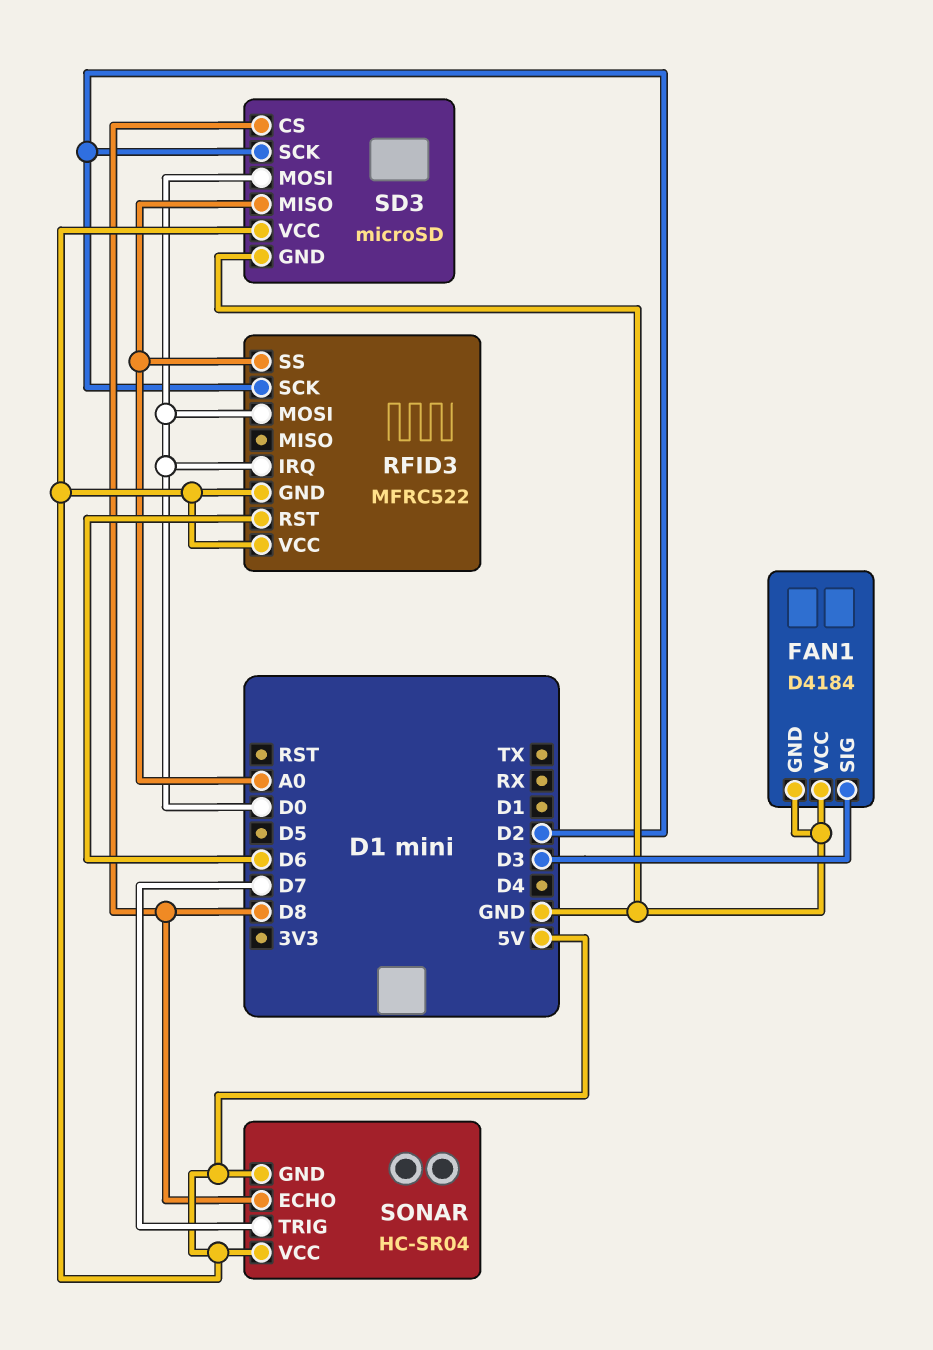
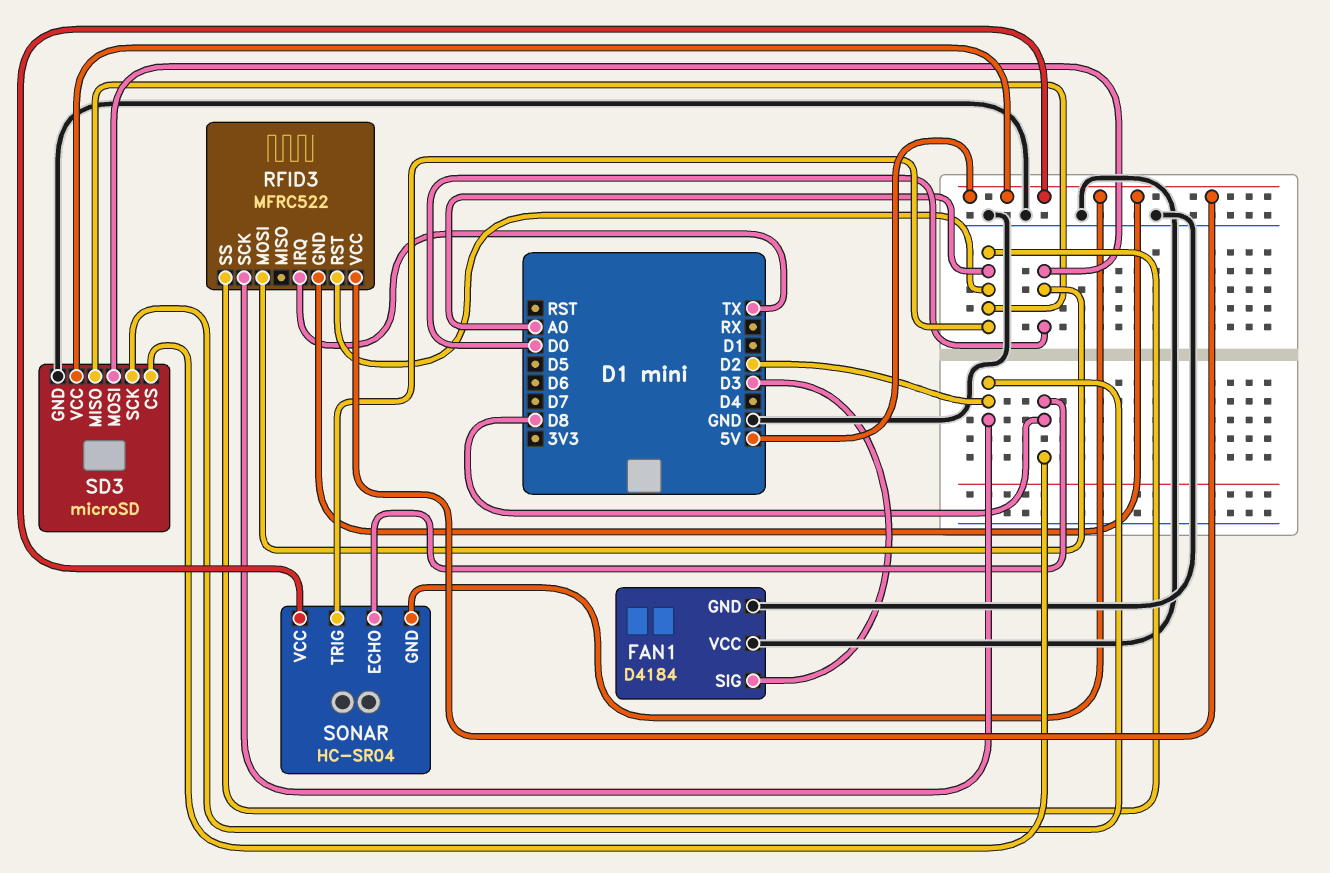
RFID3 pin IRQ: D0 -> TX
RFID3 pin RST: D6 -> A0
SONAR pin TRIG: D7 -> A0

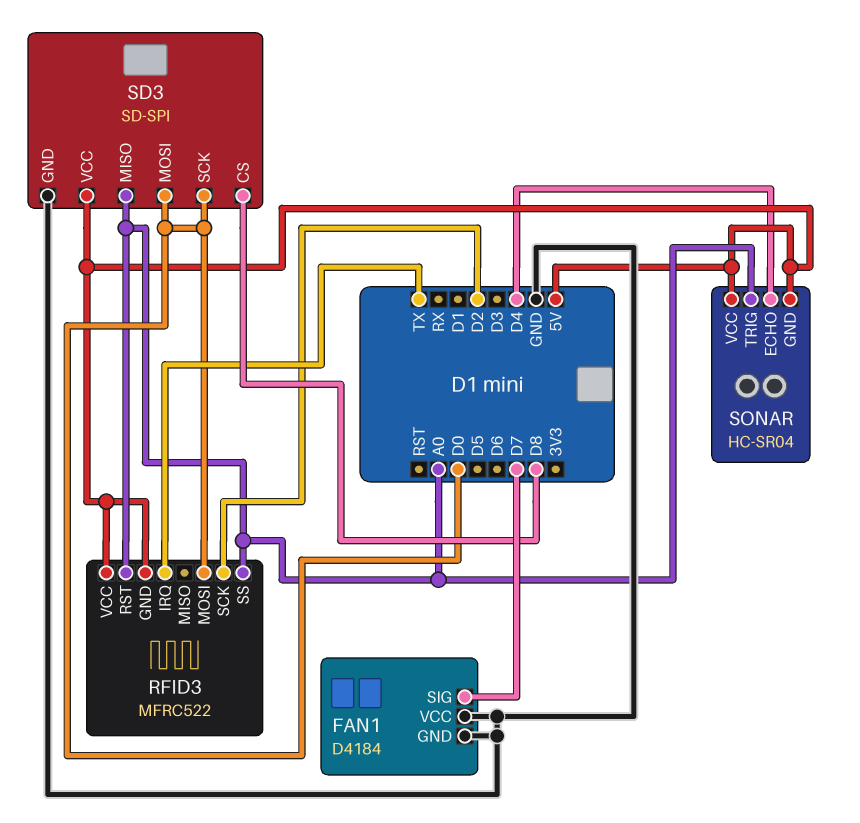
FAN1 pin SIG: D3 -> D7
SD3: microSD -> SD-SPI
SD3 pin SCK: D2 -> D0
SONAR pin ECHO: D8 -> D4

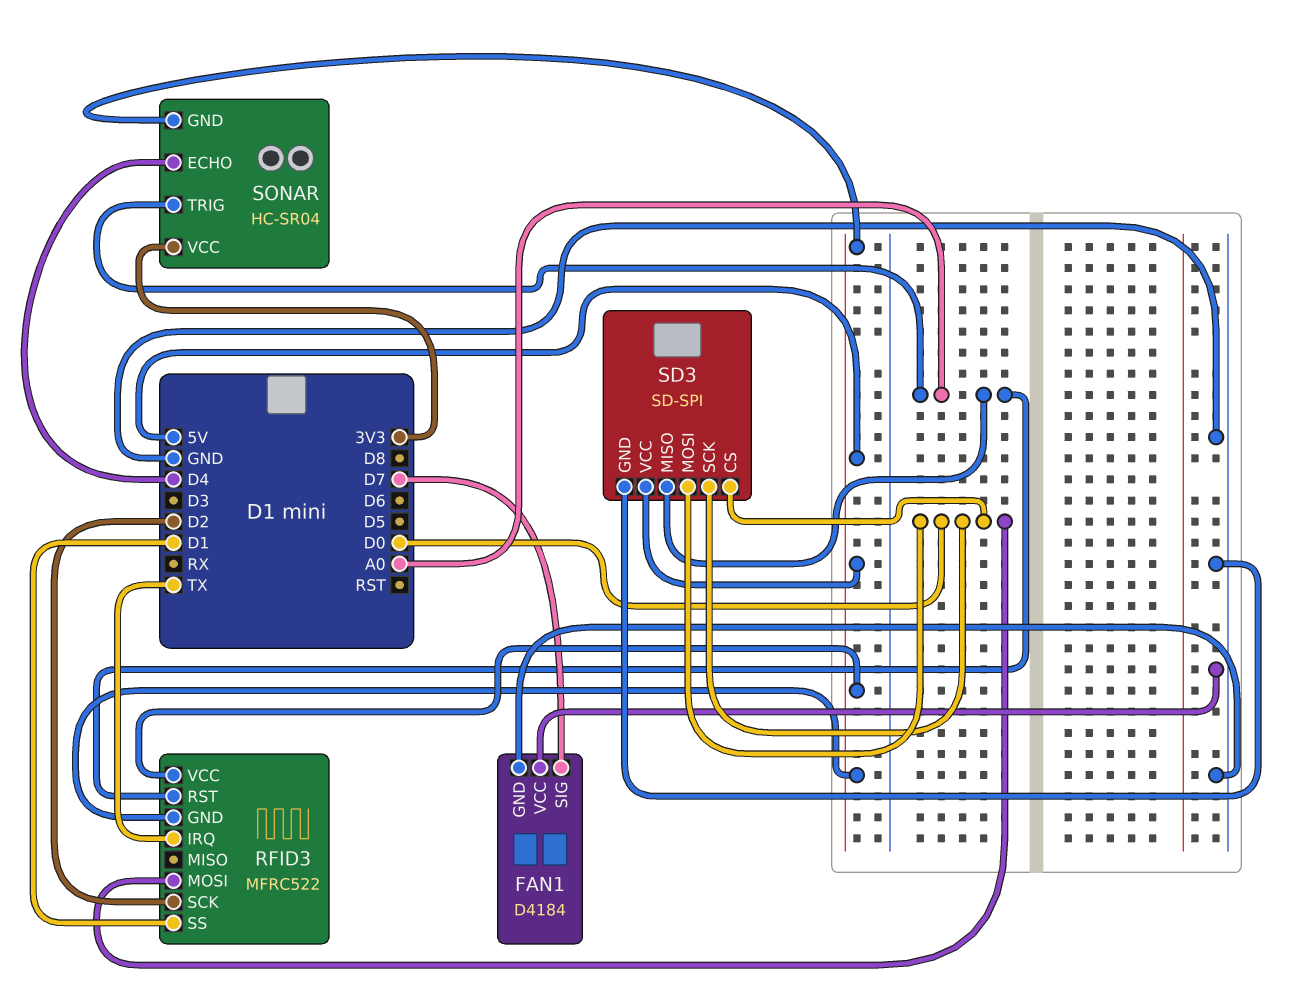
RFID3 pin SS: A0 -> D1
SD3 pin CS: D8 -> D0
SONAR pin VCC: 5V -> 3V3

